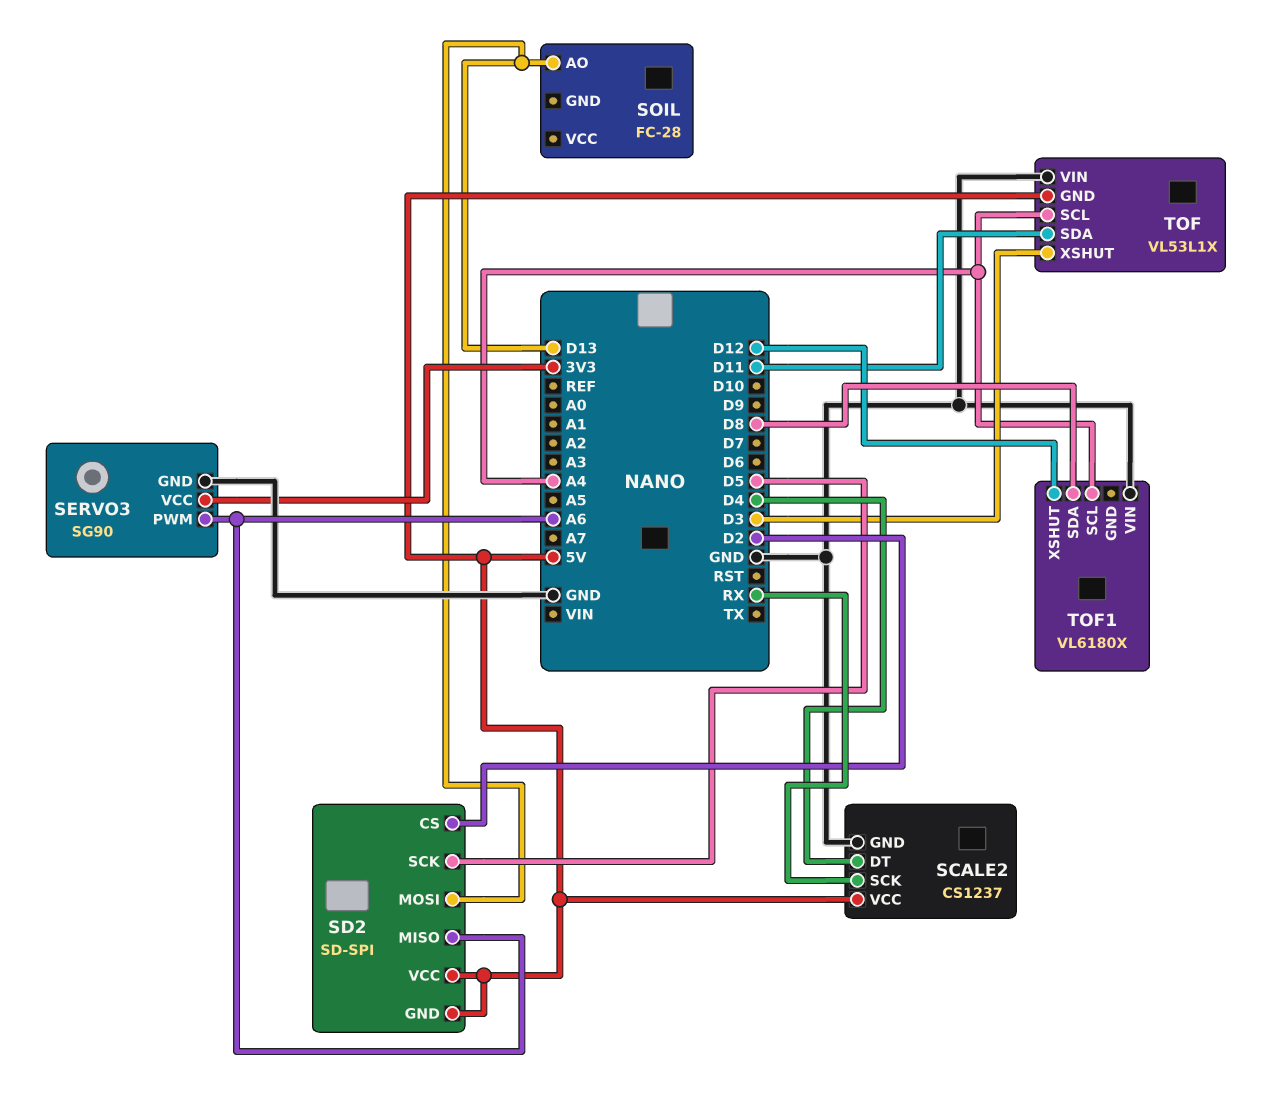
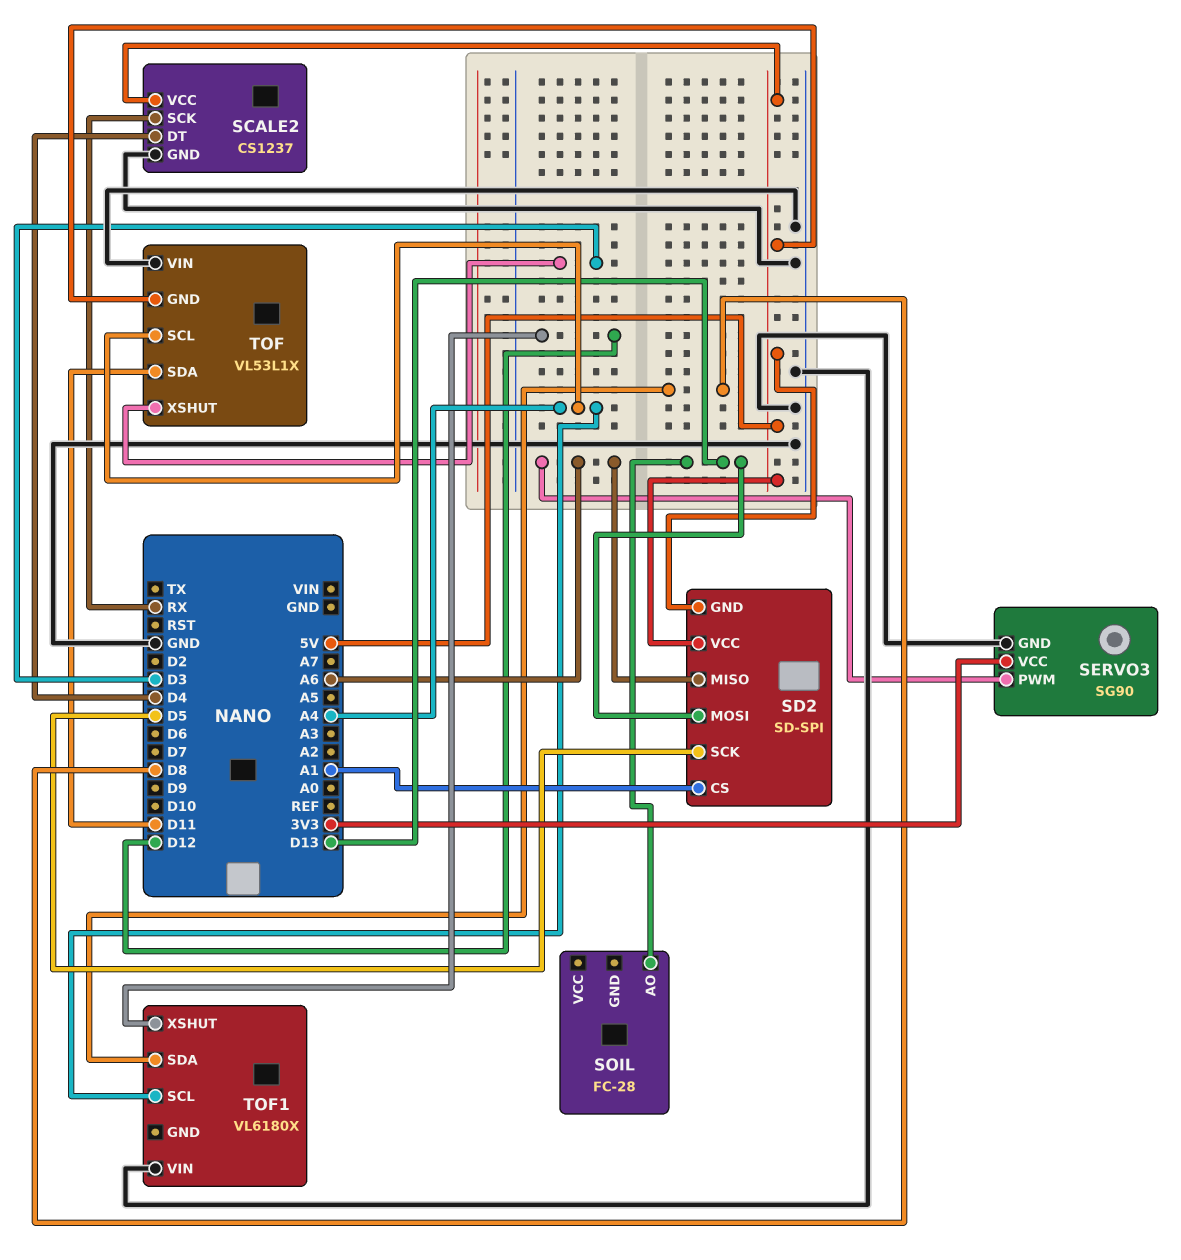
SD2 pin CS: D2 -> A1

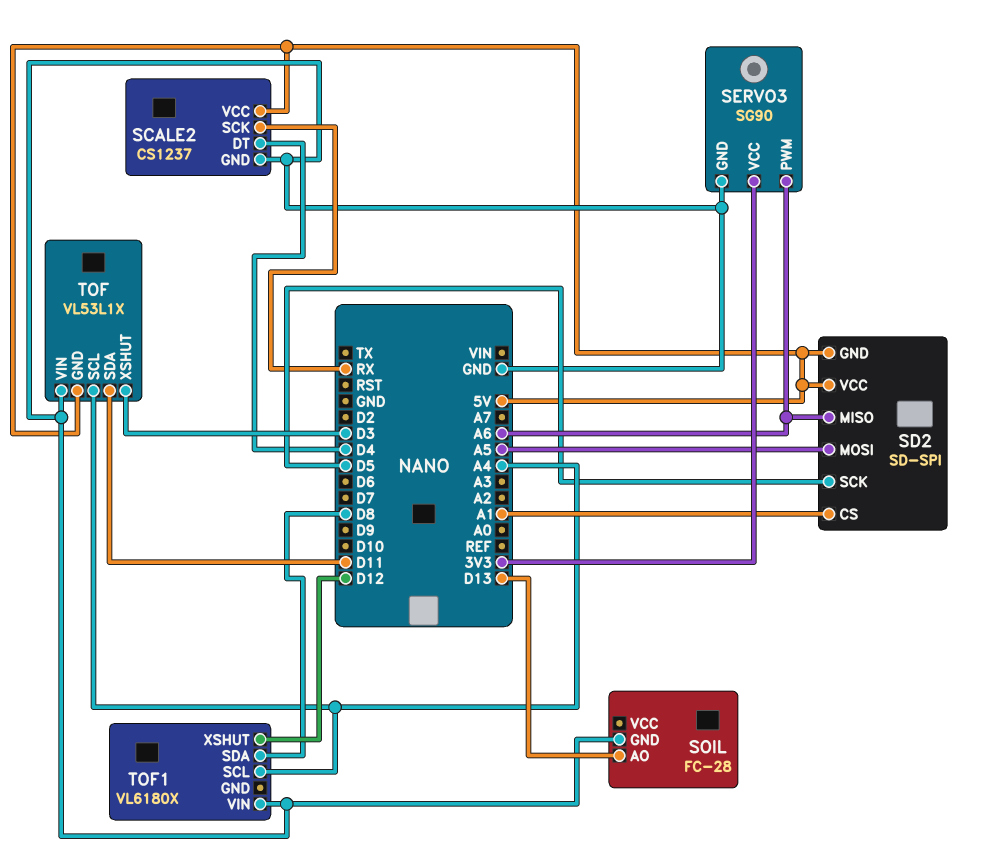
SD2 pin MOSI: D13 -> A5
SOIL pin GND: none -> GND

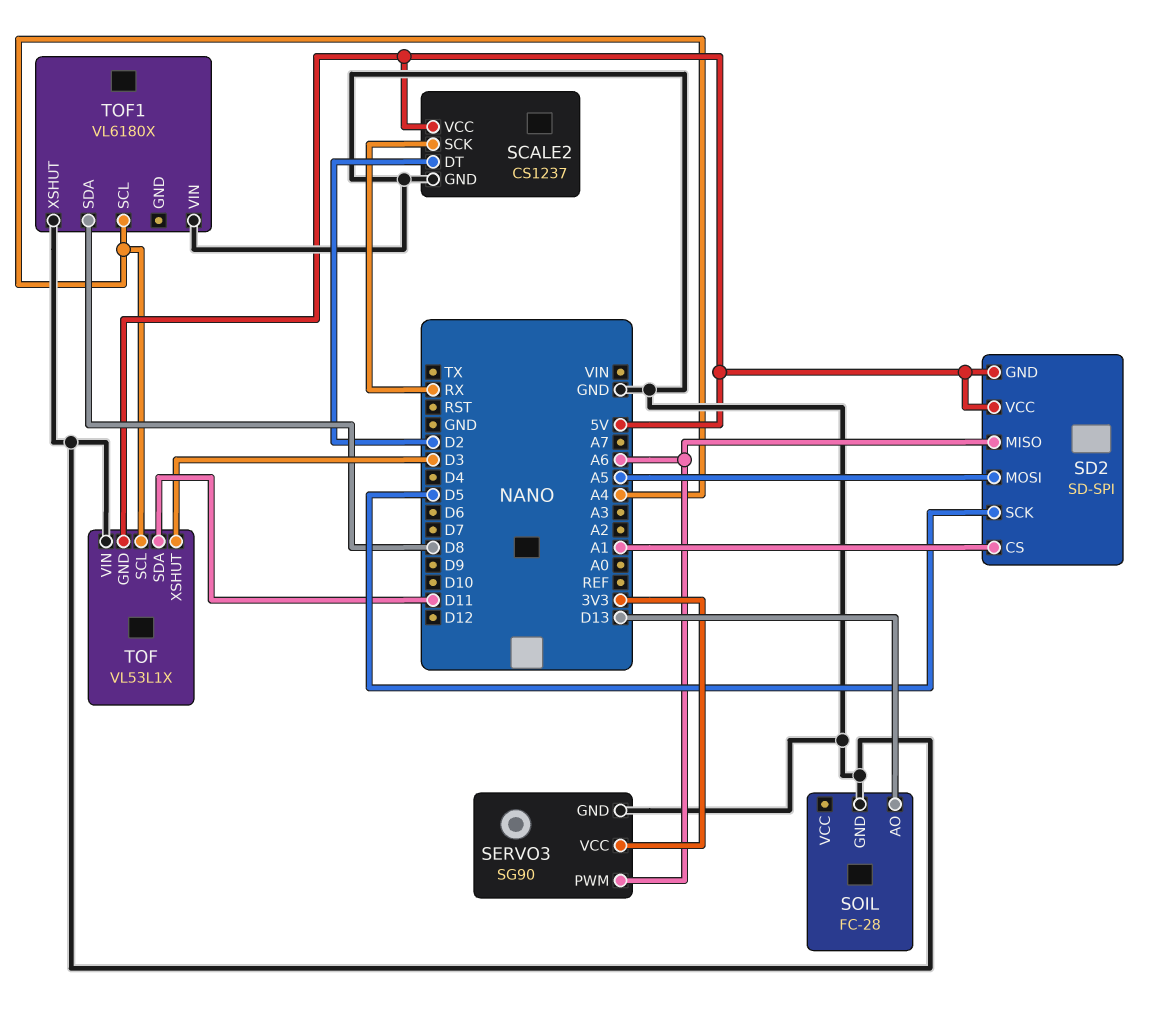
SCALE2 pin DT: D4 -> D2
TOF1 pin XSHUT: D12 -> GND

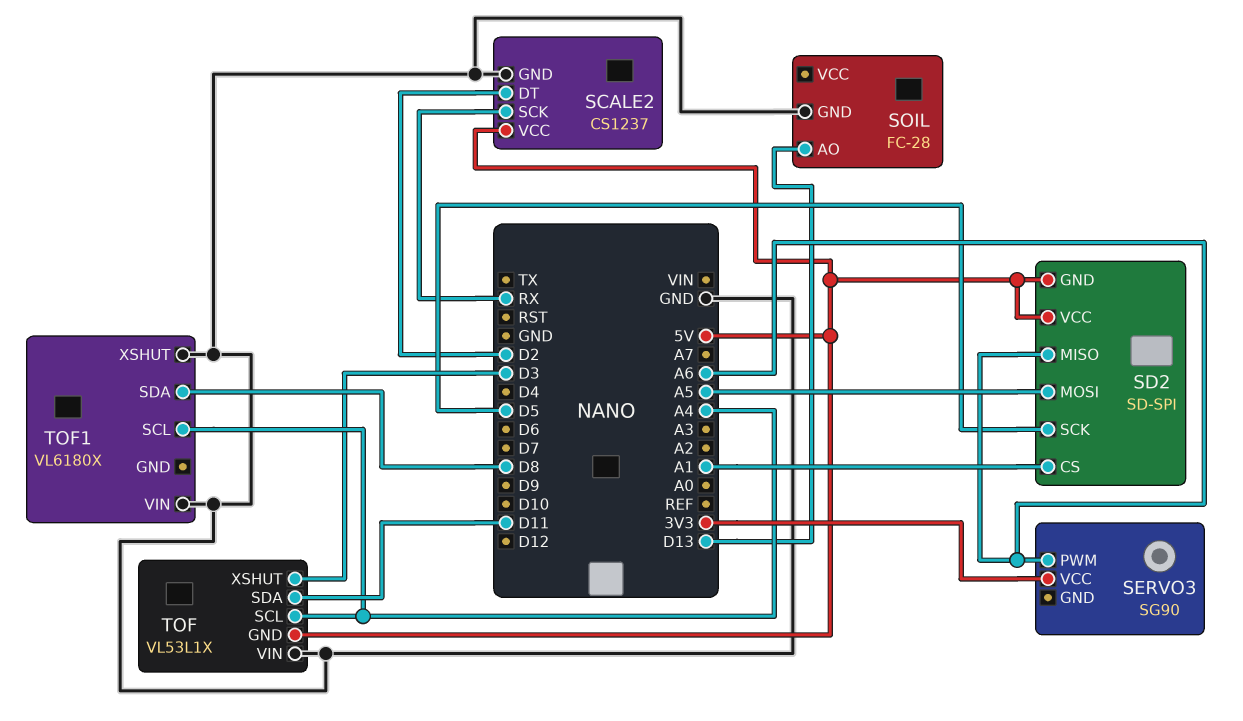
SERVO3 pin GND: GND -> none

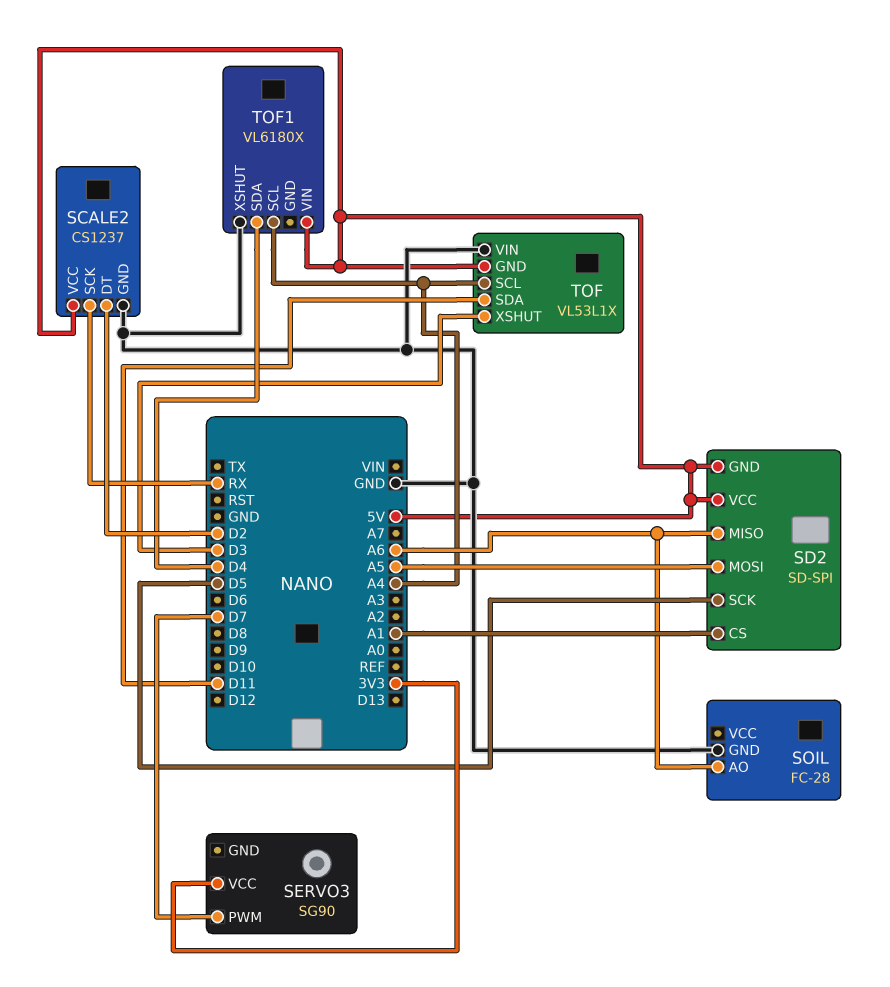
SERVO3 pin PWM: A6 -> D7
SOIL pin AO: D13 -> A6
TOF1 pin SDA: D8 -> D4
TOF1 pin VIN: GND -> 5V

